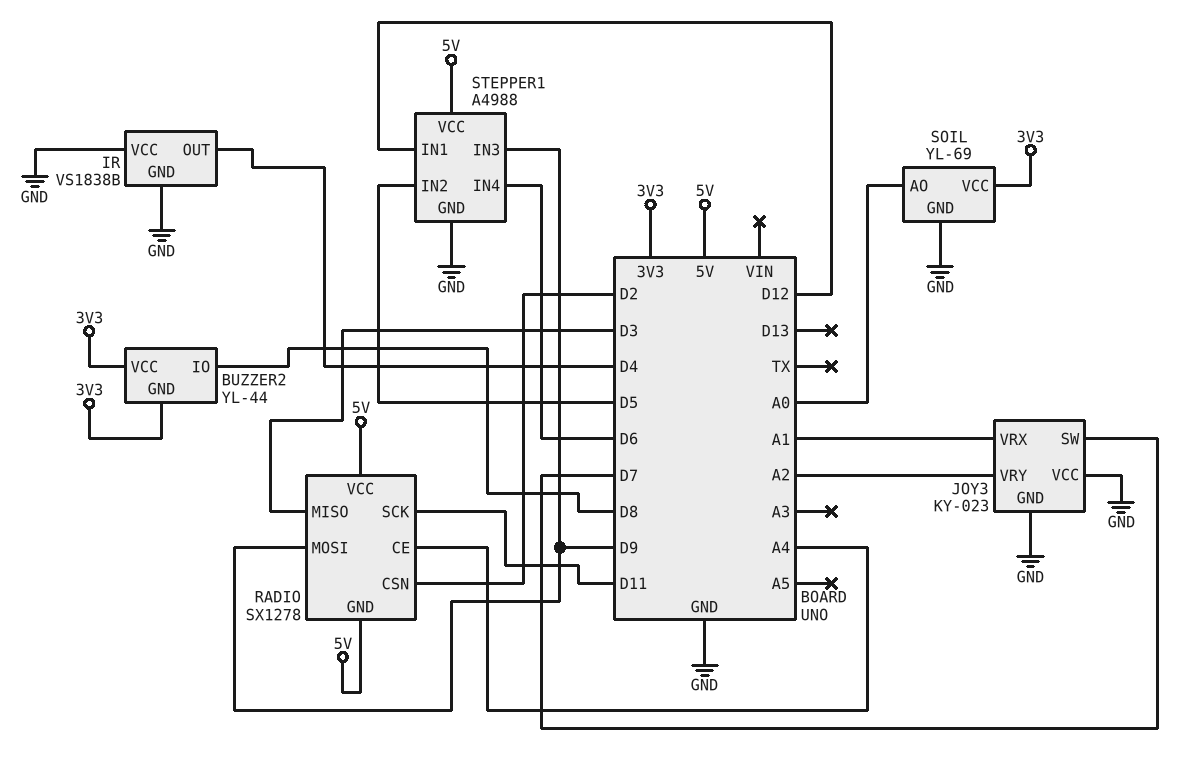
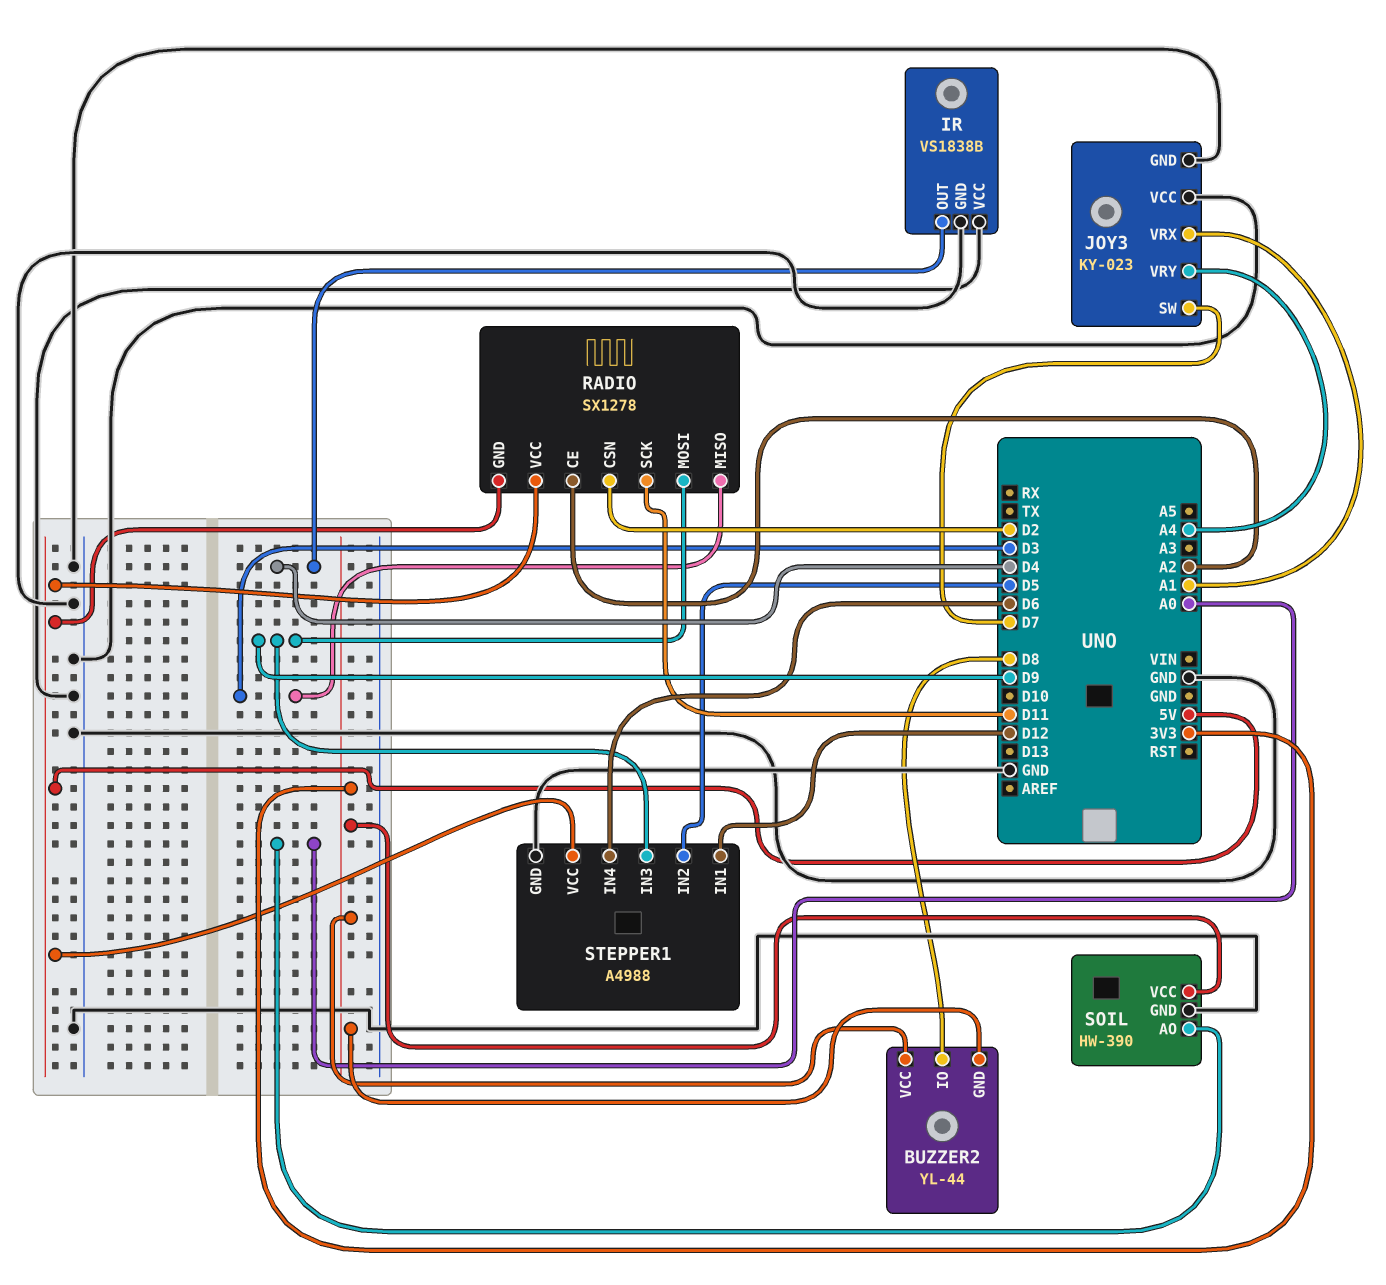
JOY3 pin VRY: A2 -> A4
RADIO pin CE: A4 -> A2
SOIL: YL-69 -> HW-390

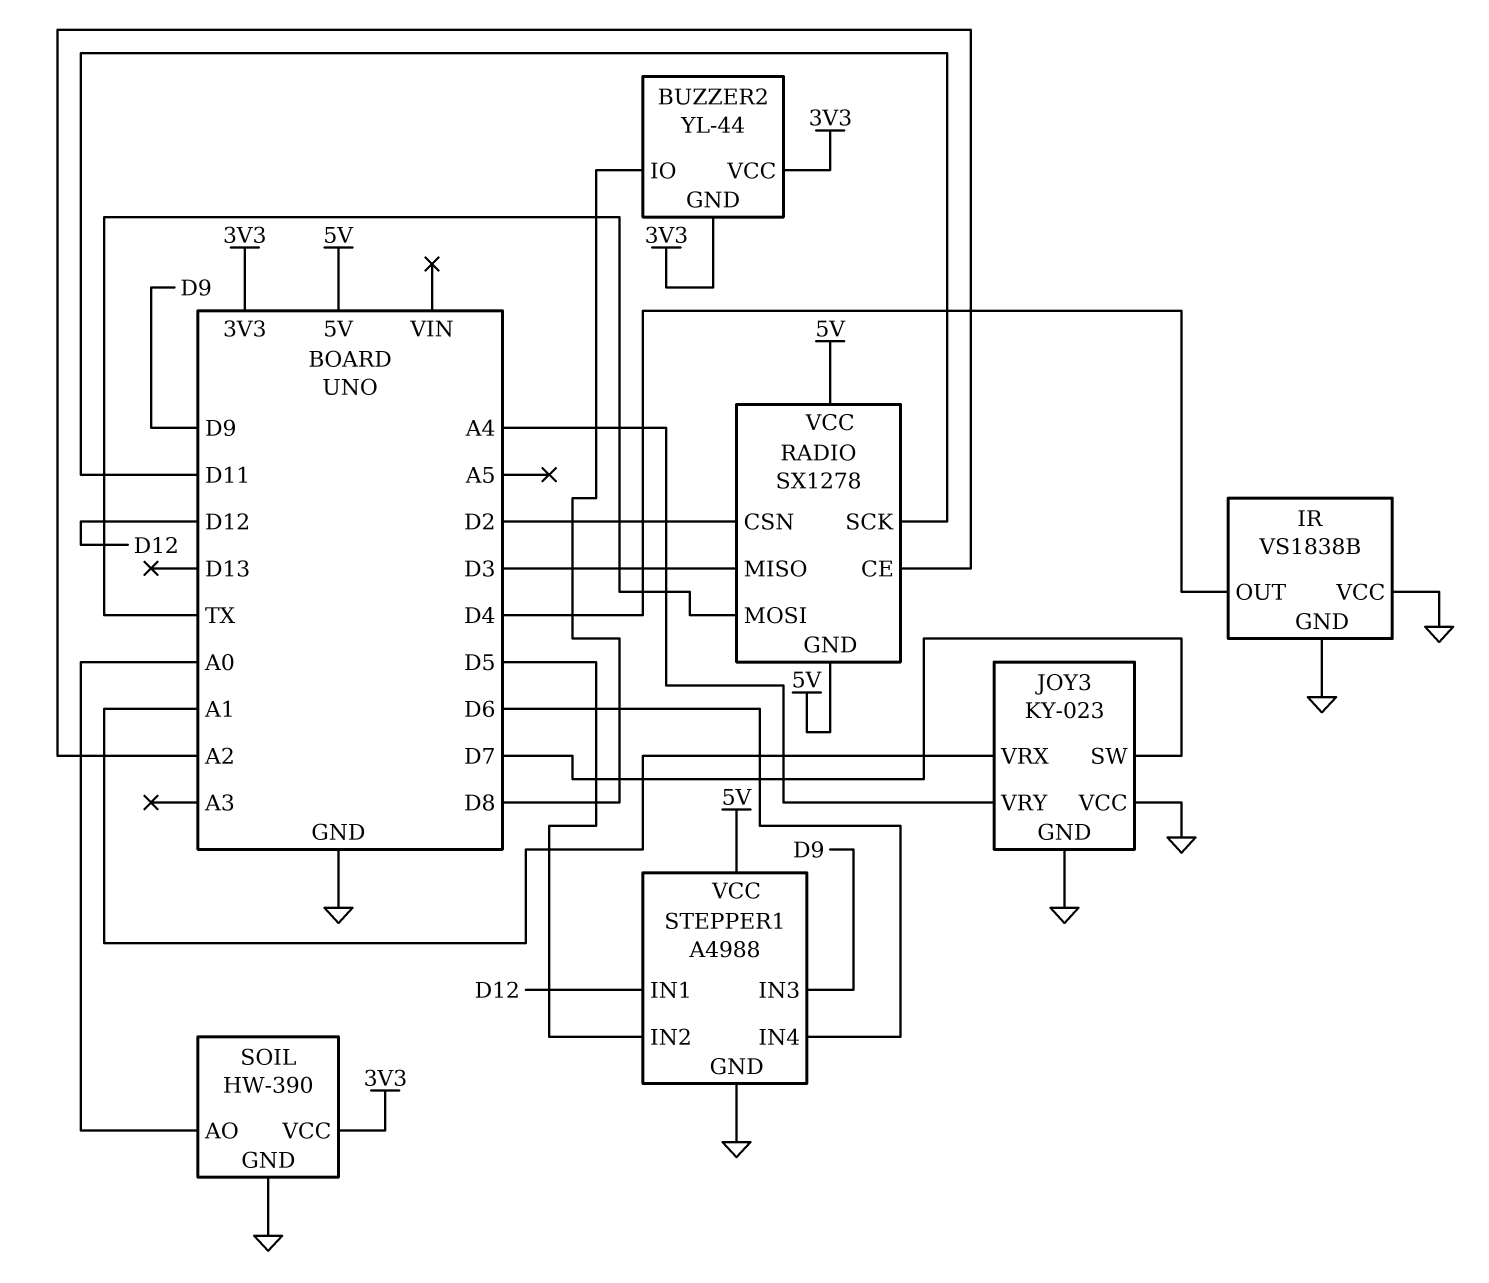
RADIO pin MOSI: D9 -> TX

